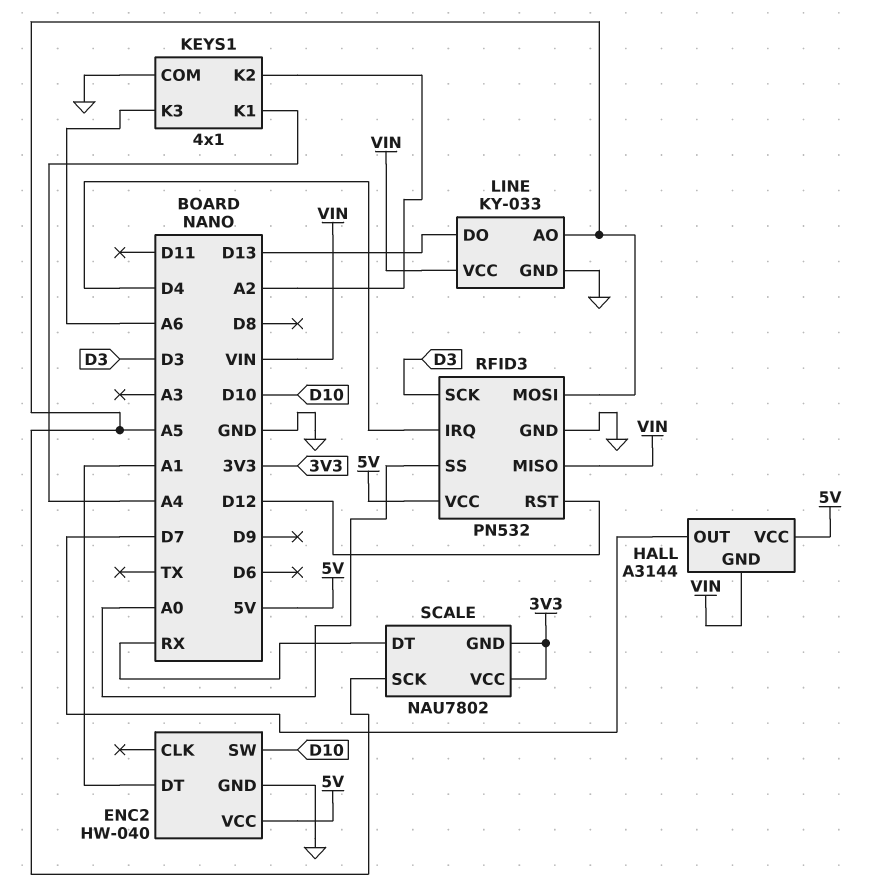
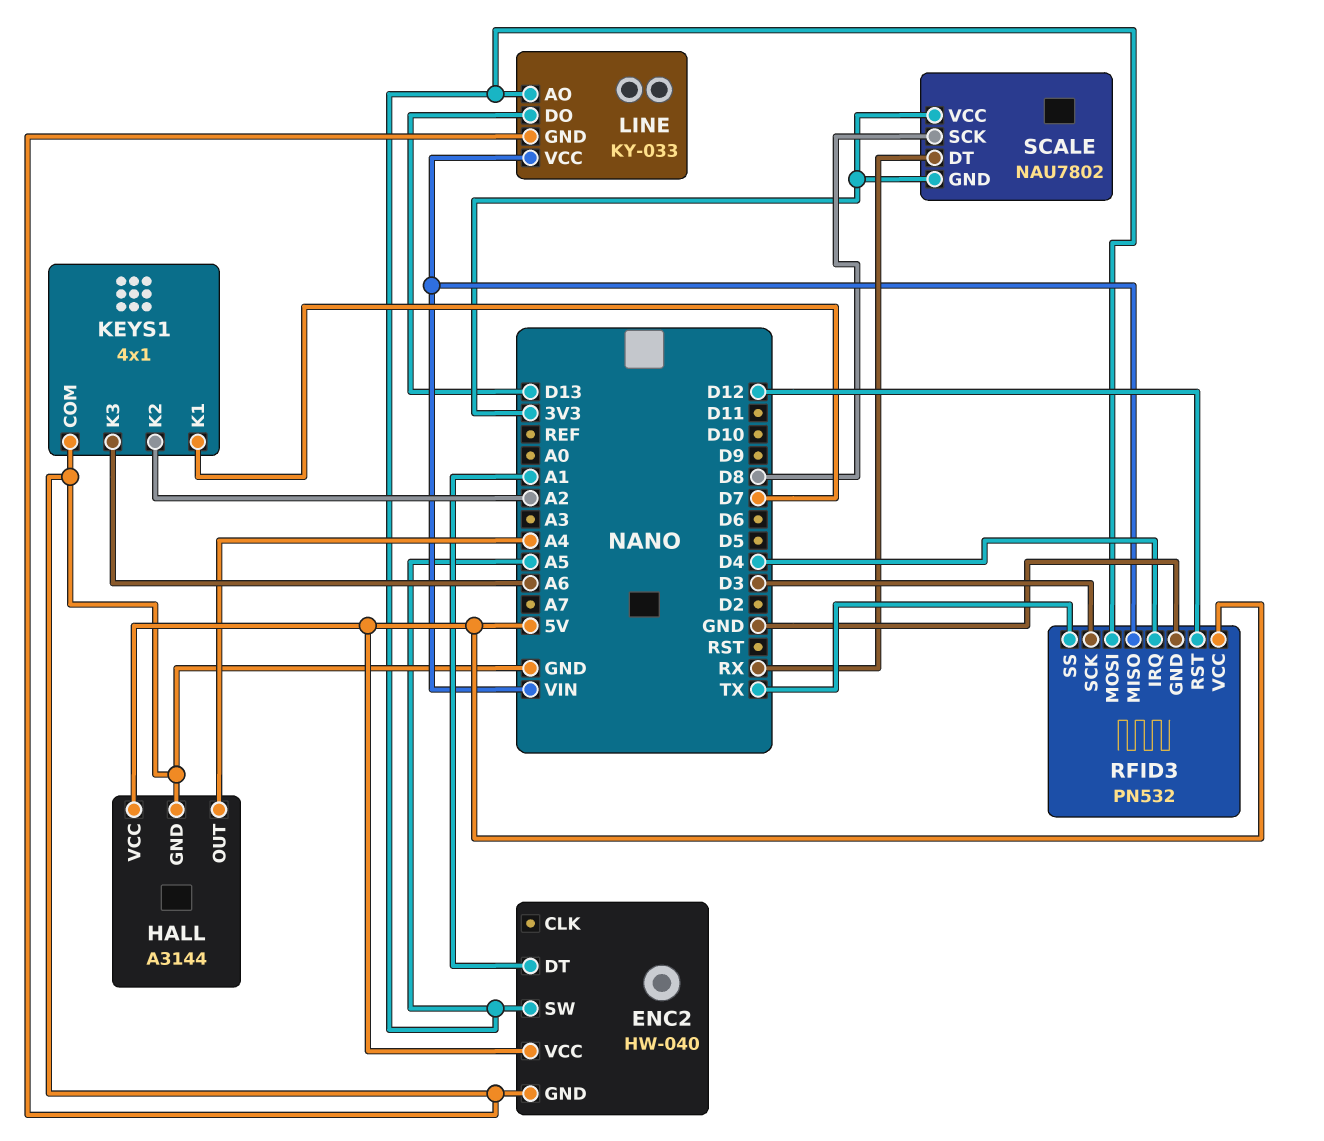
ENC2 pin SW: D10 -> A5
HALL pin GND: VIN -> GND
HALL pin OUT: D7 -> A4
KEYS1 pin K1: A4 -> D7
RFID3 pin SS: A0 -> TX
SCALE pin SCK: A5 -> D8

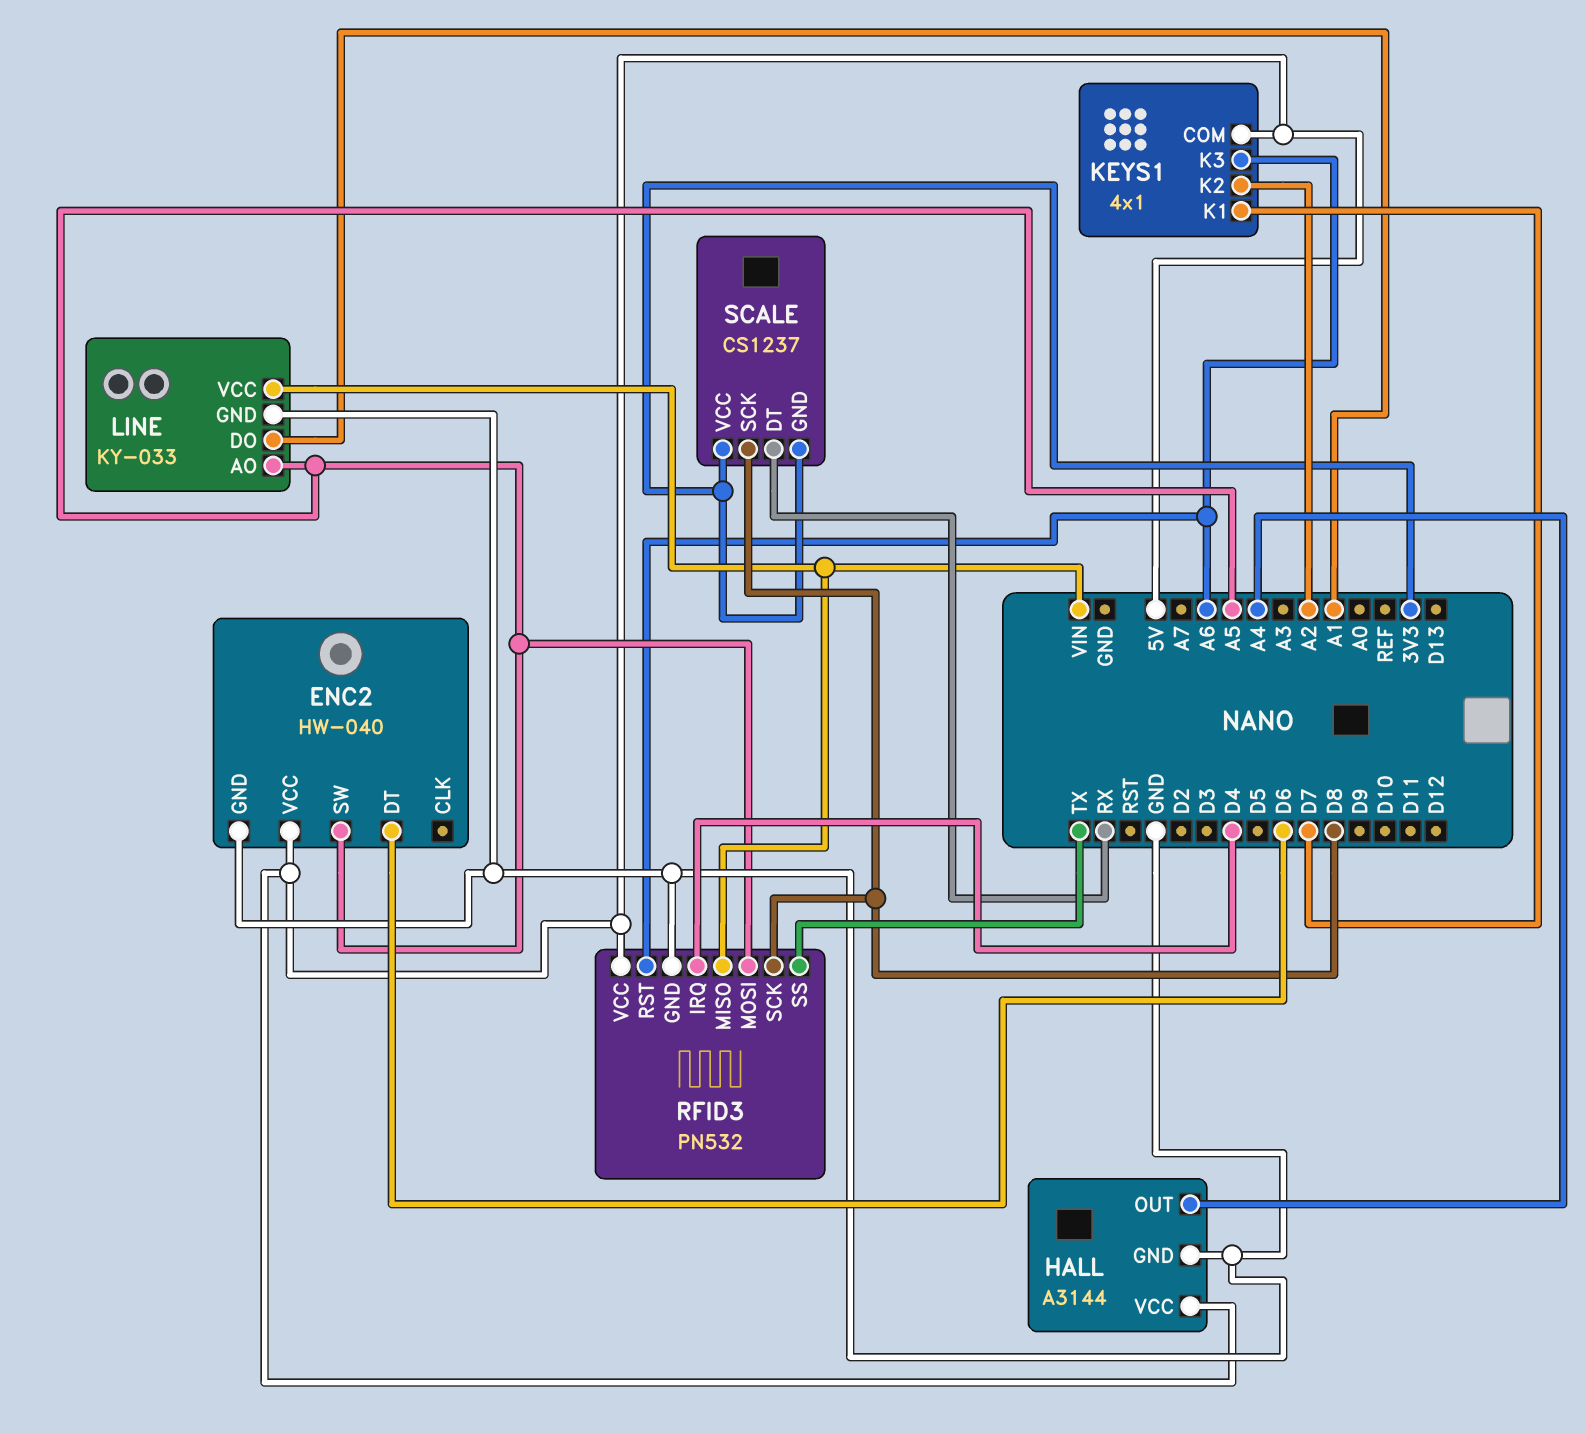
ENC2 pin DT: A1 -> D6
KEYS1 pin COM: GND -> 5V
LINE pin DO: D13 -> A1
RFID3 pin RST: D12 -> A6
RFID3 pin SCK: D3 -> D8
SCALE: NAU7802 -> CS1237

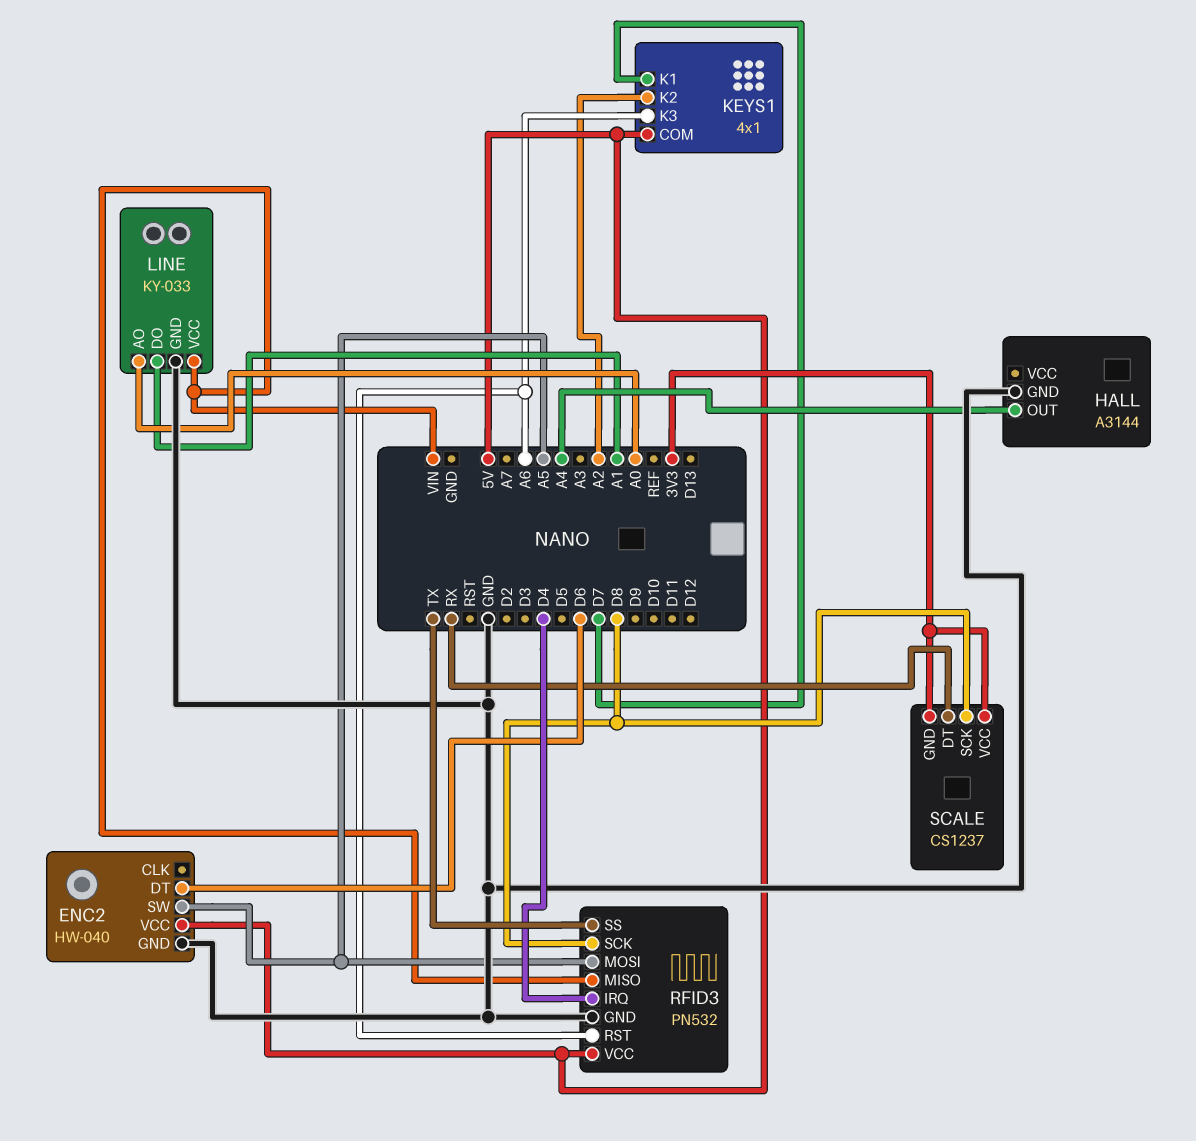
HALL pin VCC: 5V -> none
LINE pin AO: A5 -> A0

